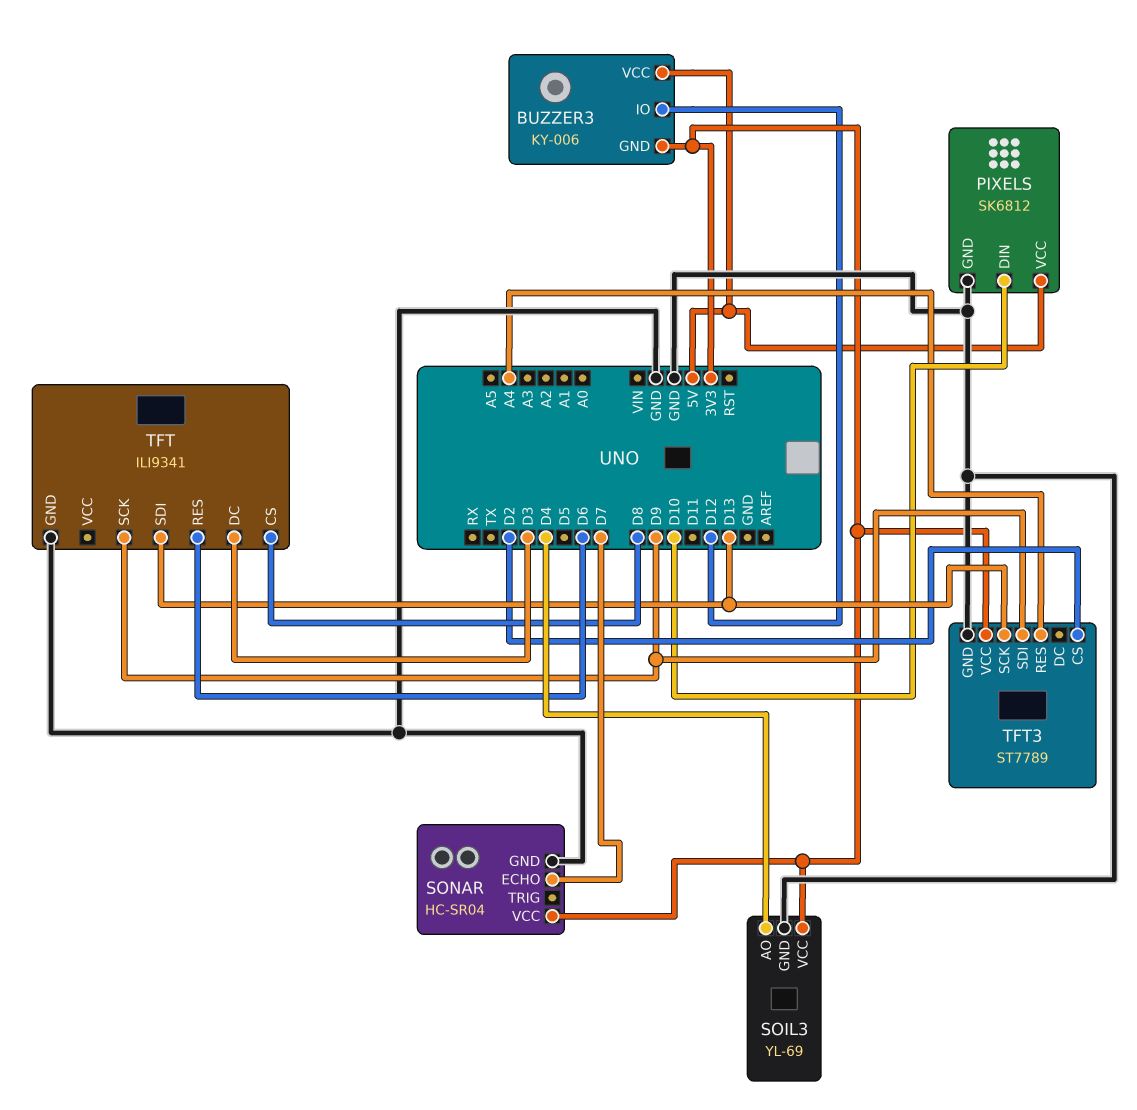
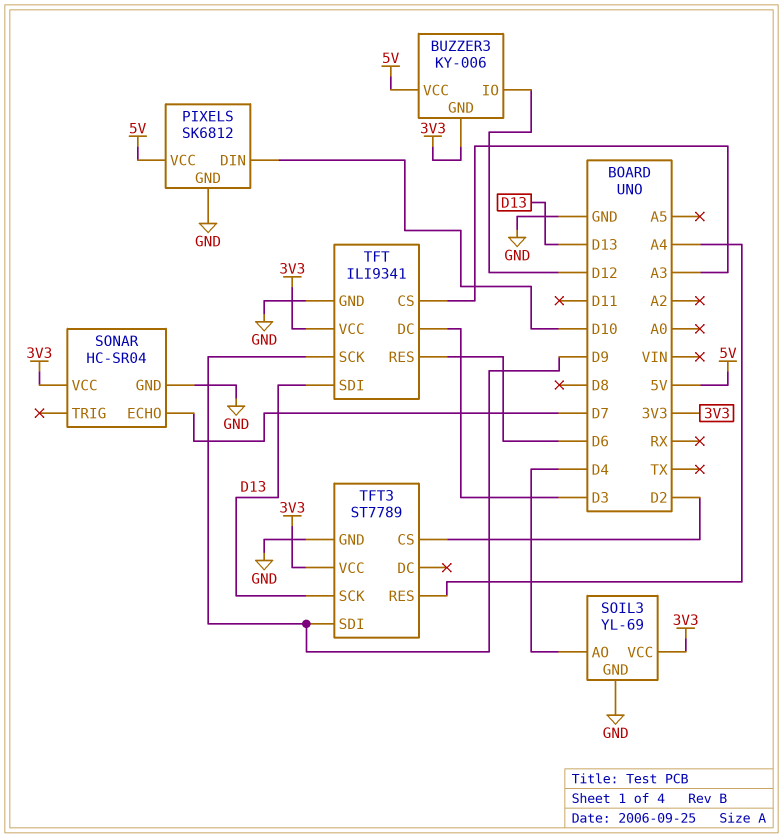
TFT pin CS: D8 -> A3
TFT pin VCC: none -> 3V3

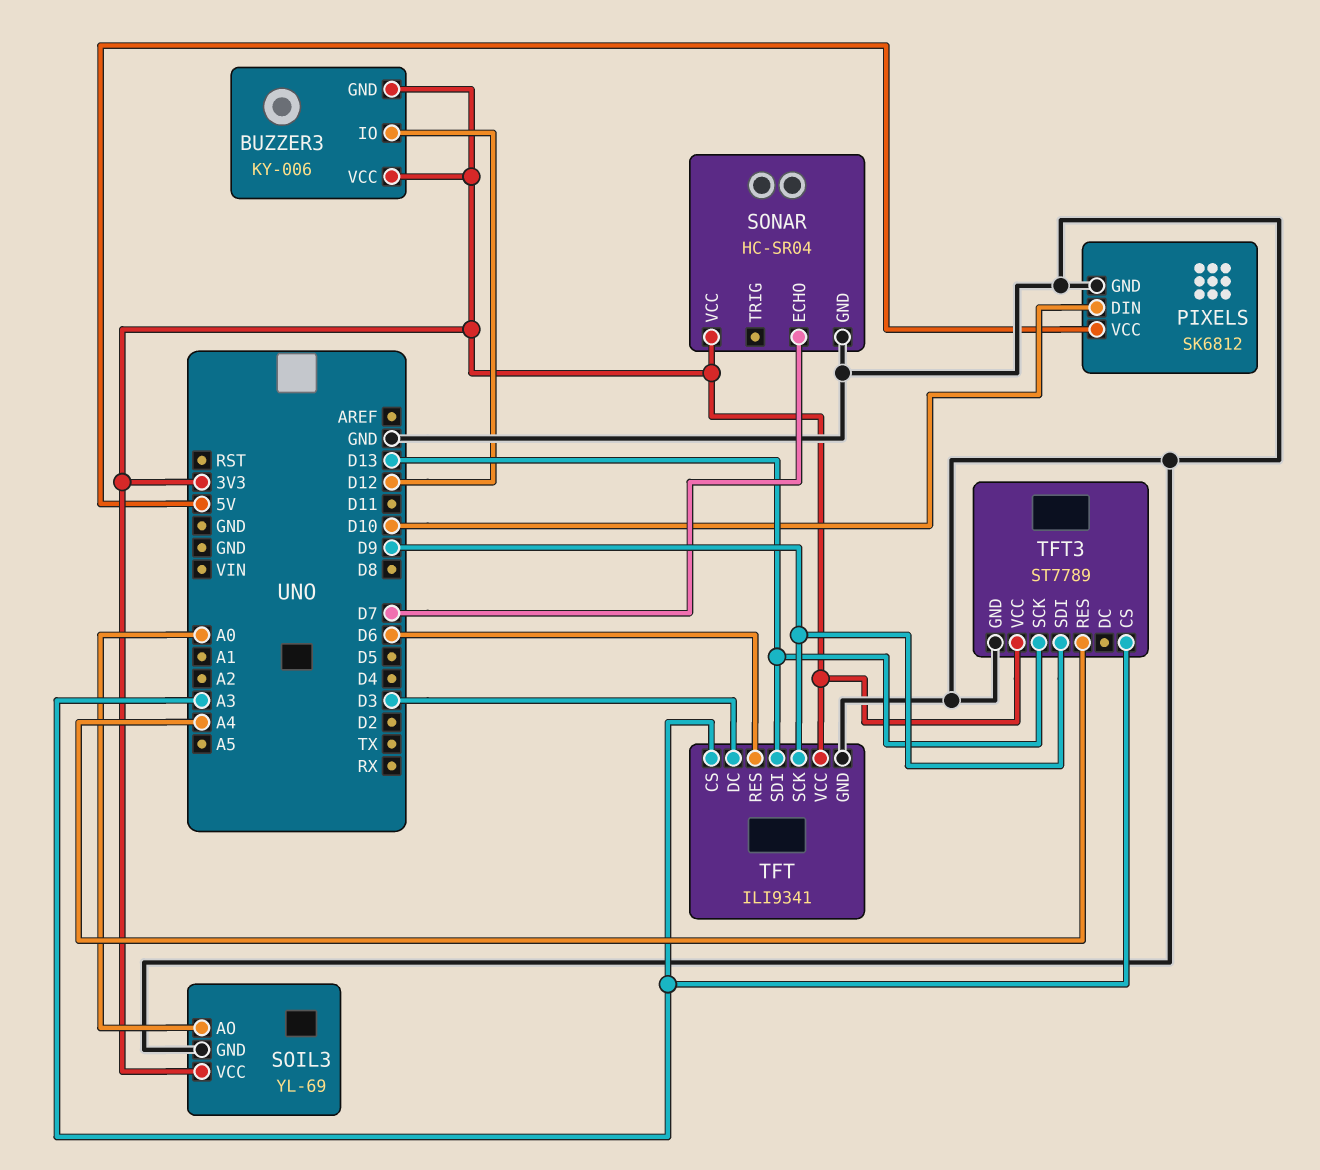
BUZZER3 pin VCC: 5V -> 3V3
SOIL3 pin AO: D4 -> A0
TFT3 pin CS: D2 -> A3

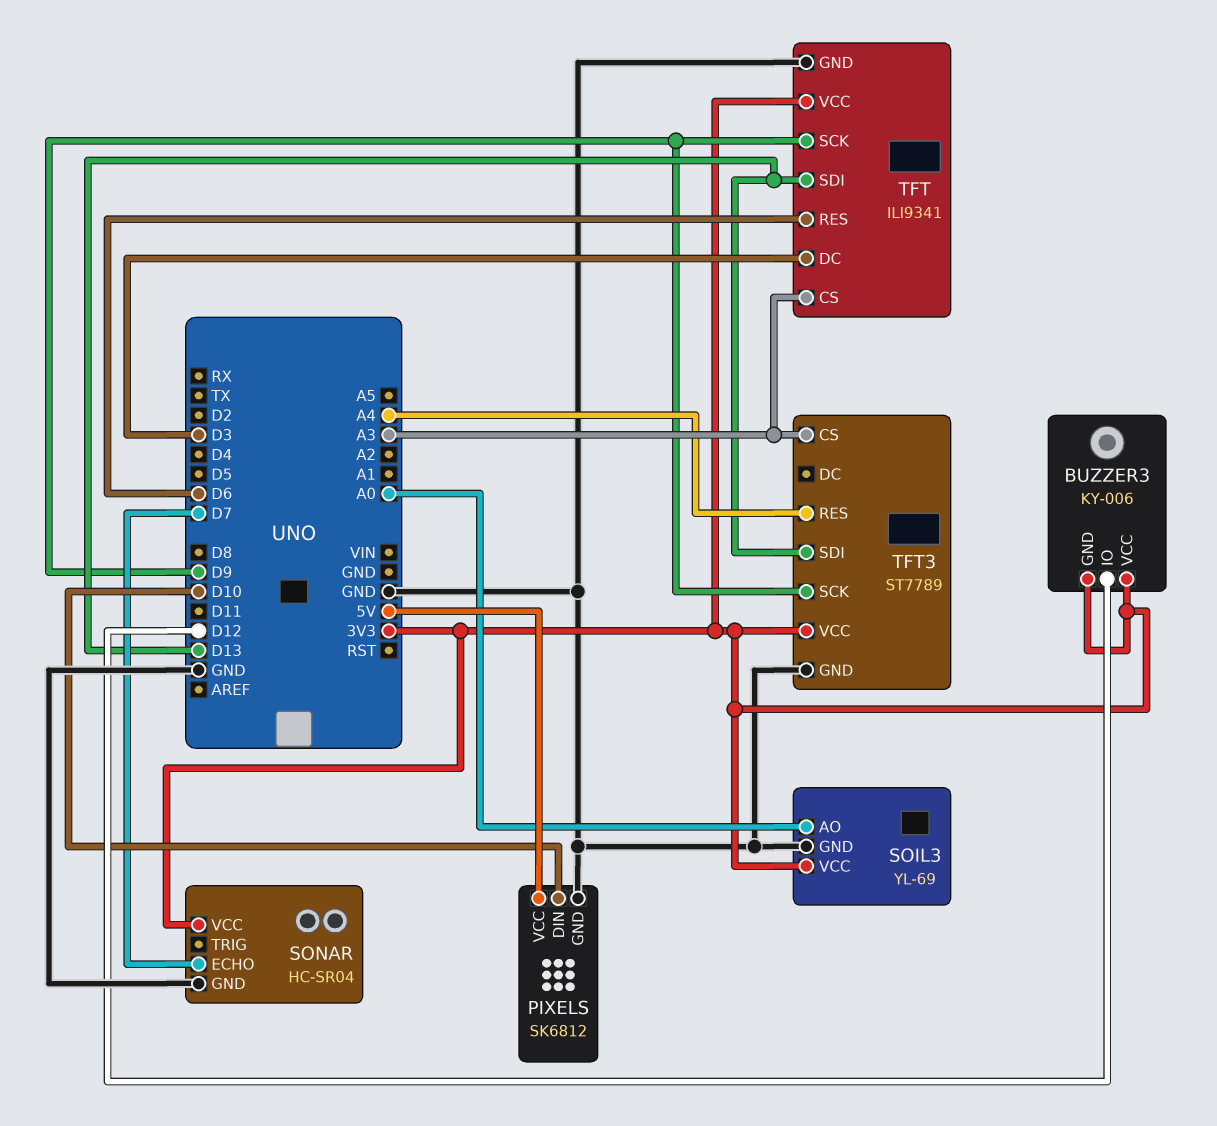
TFT3 pin SCK: D13 -> D9
TFT3 pin SDI: D9 -> D13

